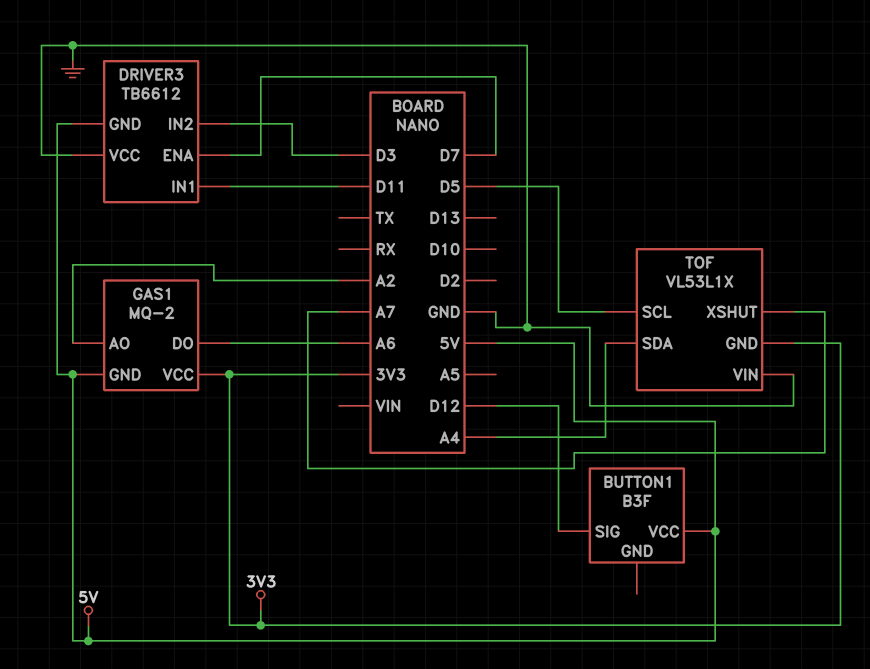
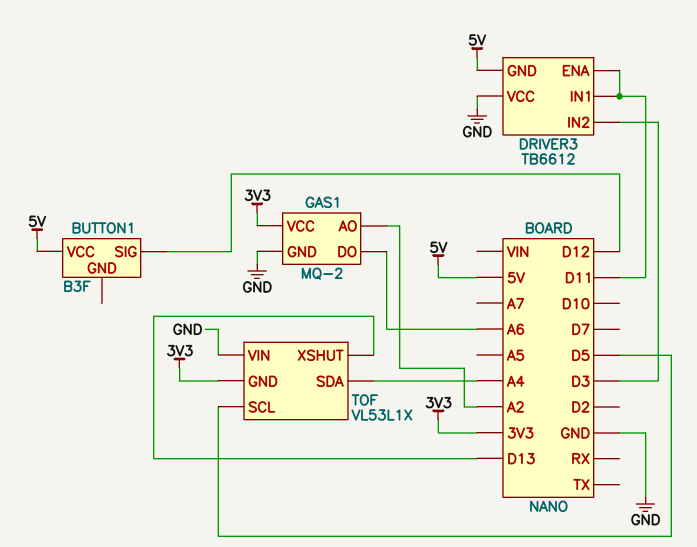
DRIVER3 pin ENA: D7 -> D11
GAS1 pin GND: 5V -> GND
TOF pin XSHUT: A7 -> D13

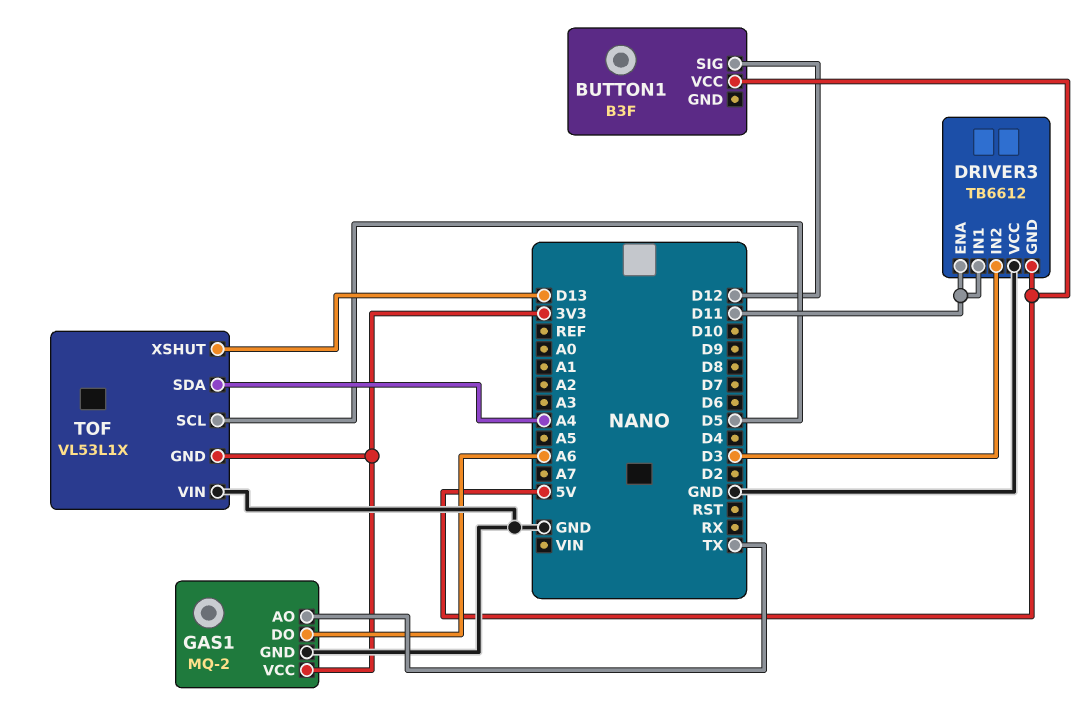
GAS1 pin AO: A2 -> TX

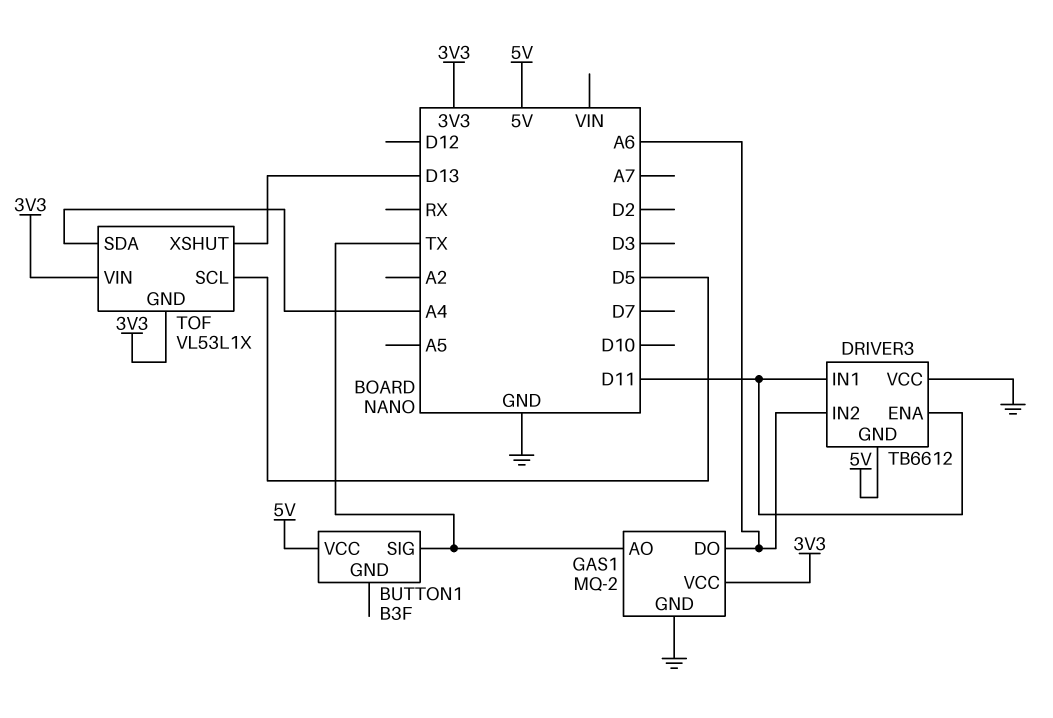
BUTTON1 pin SIG: D12 -> TX
DRIVER3 pin IN2: D3 -> A6
TOF pin VIN: GND -> 3V3

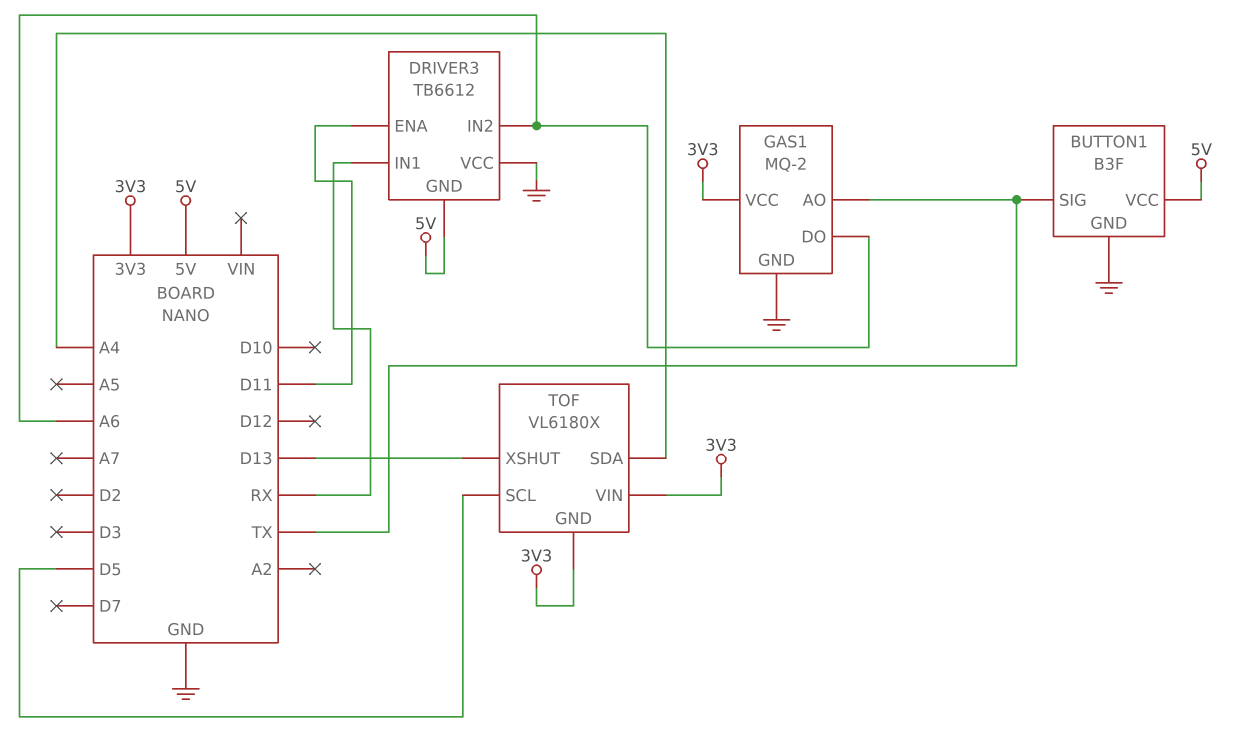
BUTTON1 pin GND: none -> GND
DRIVER3 pin IN1: D11 -> RX
TOF: VL53L1X -> VL6180X

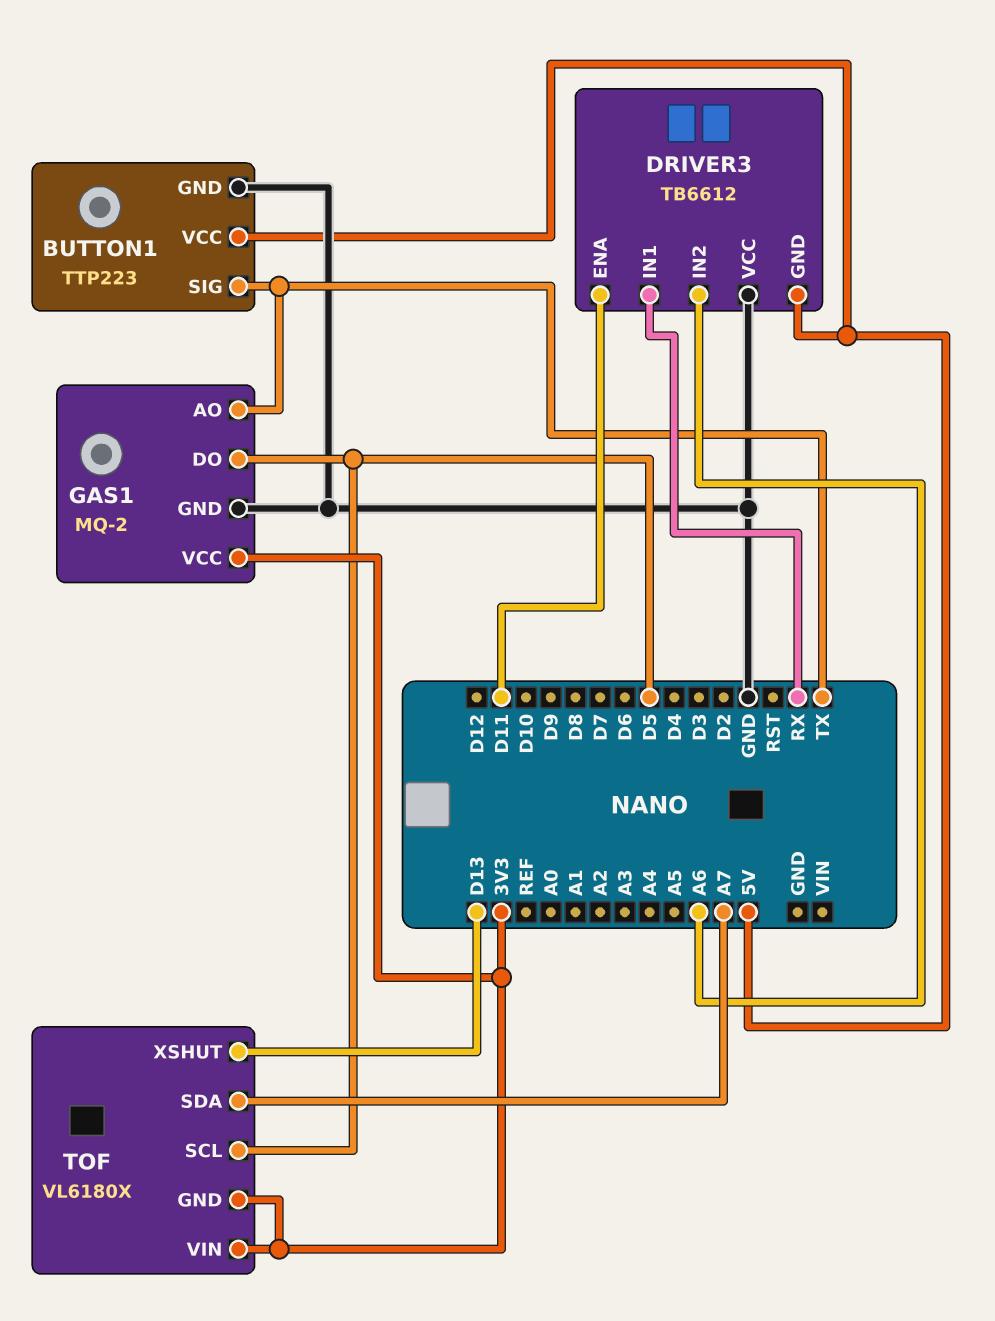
BUTTON1: B3F -> TTP223
GAS1 pin DO: A6 -> D5
TOF pin SDA: A4 -> A7

